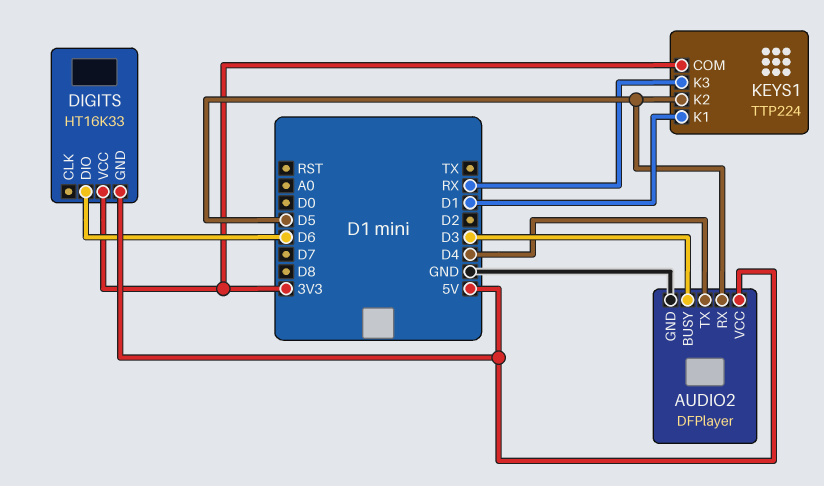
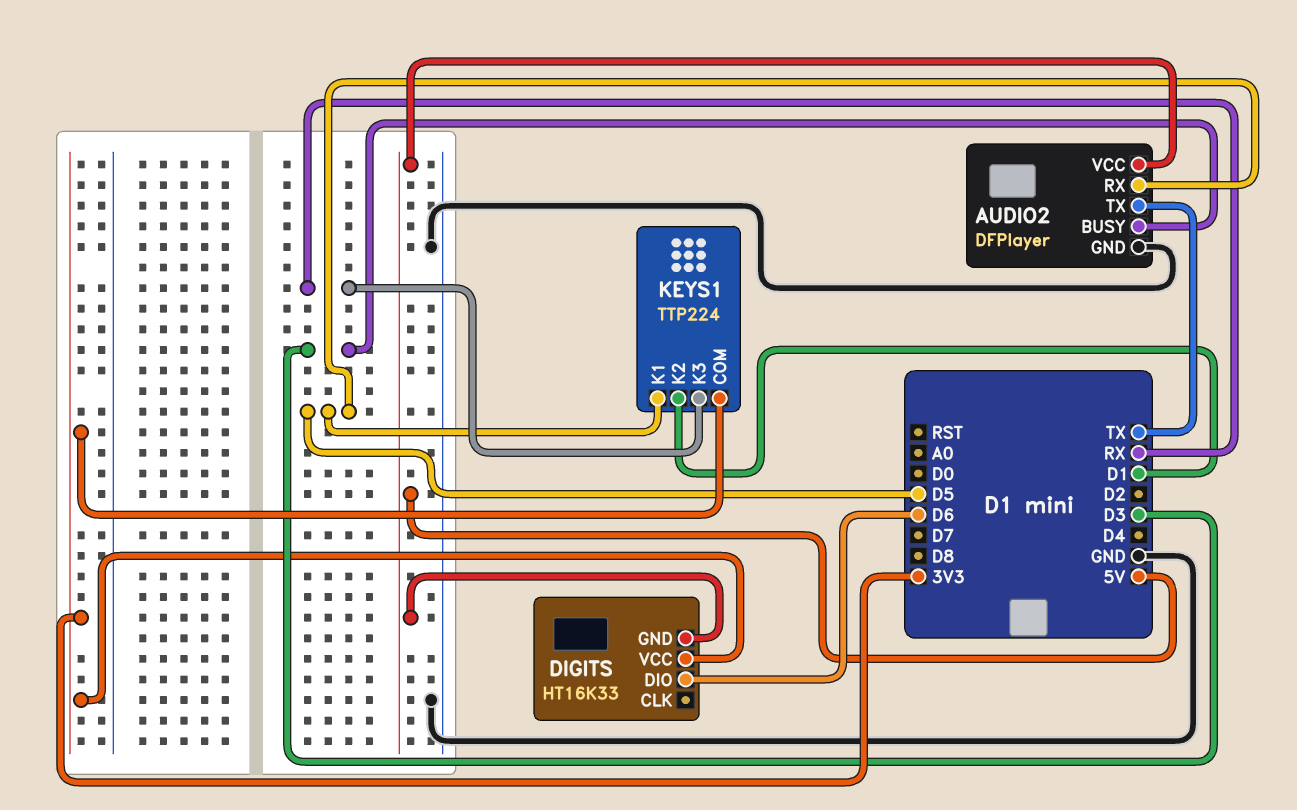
AUDIO2 pin TX: D4 -> TX
KEYS1 pin K1: D1 -> D5
KEYS1 pin K2: D5 -> D1

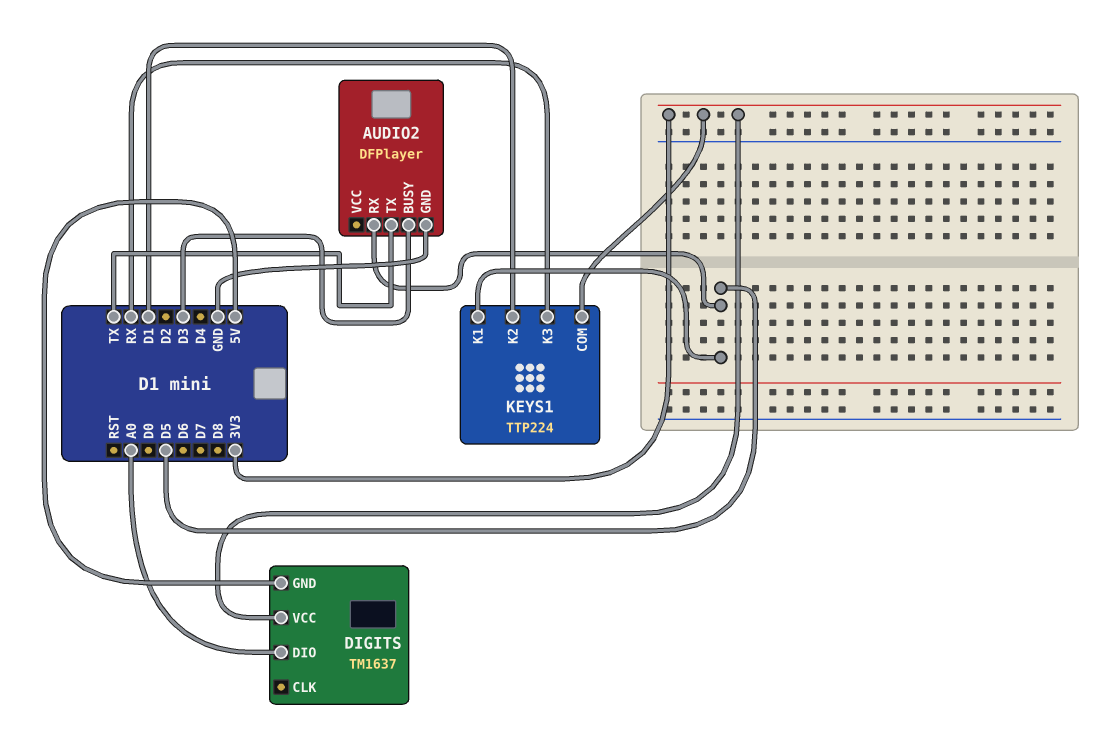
AUDIO2 pin VCC: 5V -> none
DIGITS: HT16K33 -> TM1637
DIGITS pin DIO: D6 -> A0

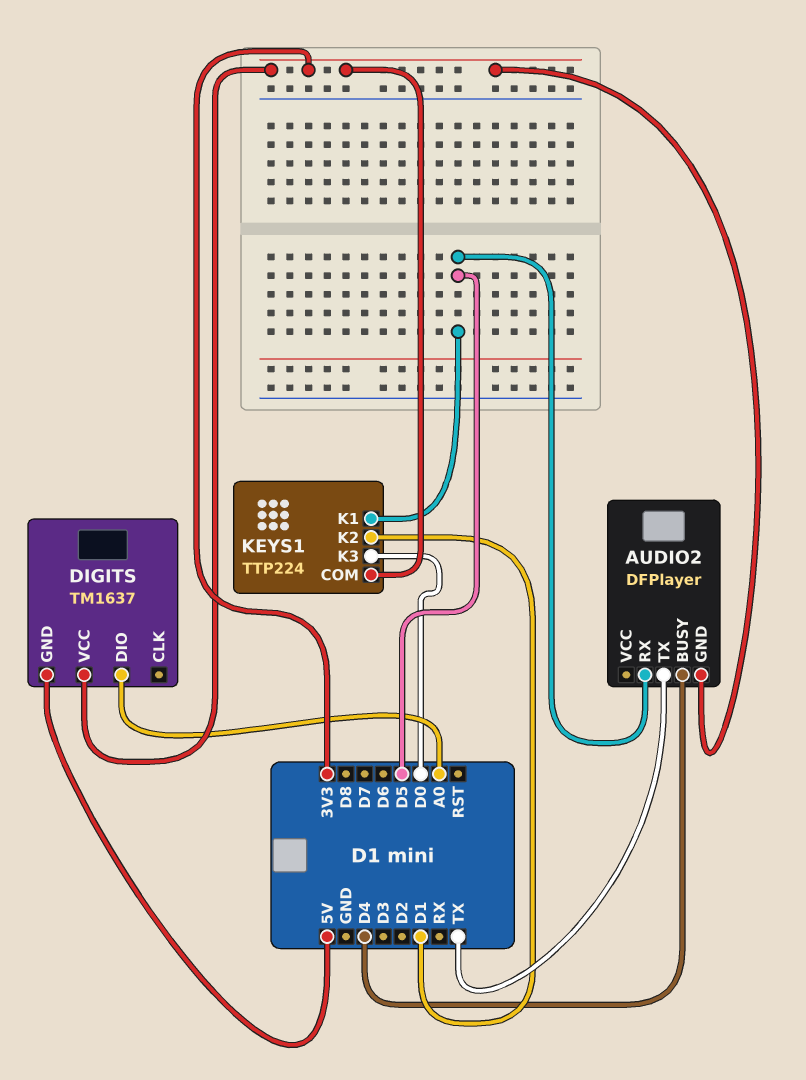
AUDIO2 pin BUSY: D3 -> D4
AUDIO2 pin GND: GND -> 3V3
KEYS1 pin K3: RX -> D0

